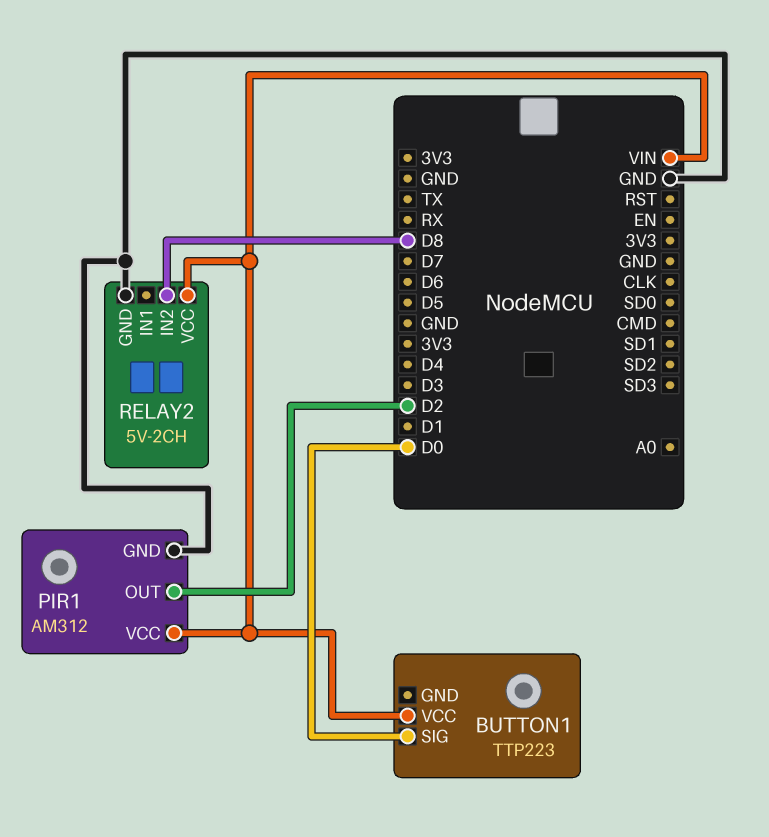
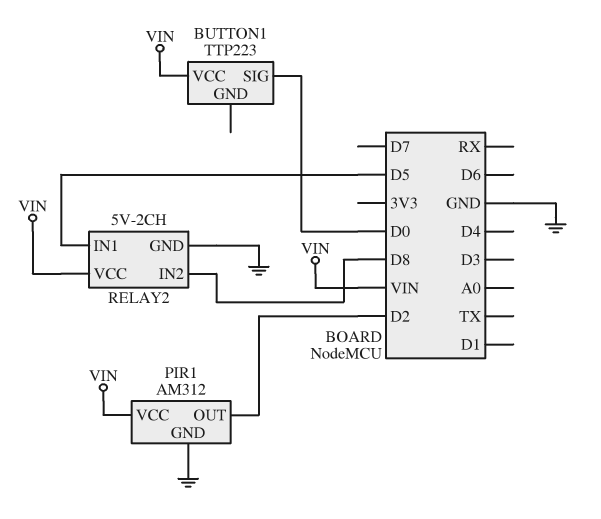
RELAY2 pin IN1: none -> D5

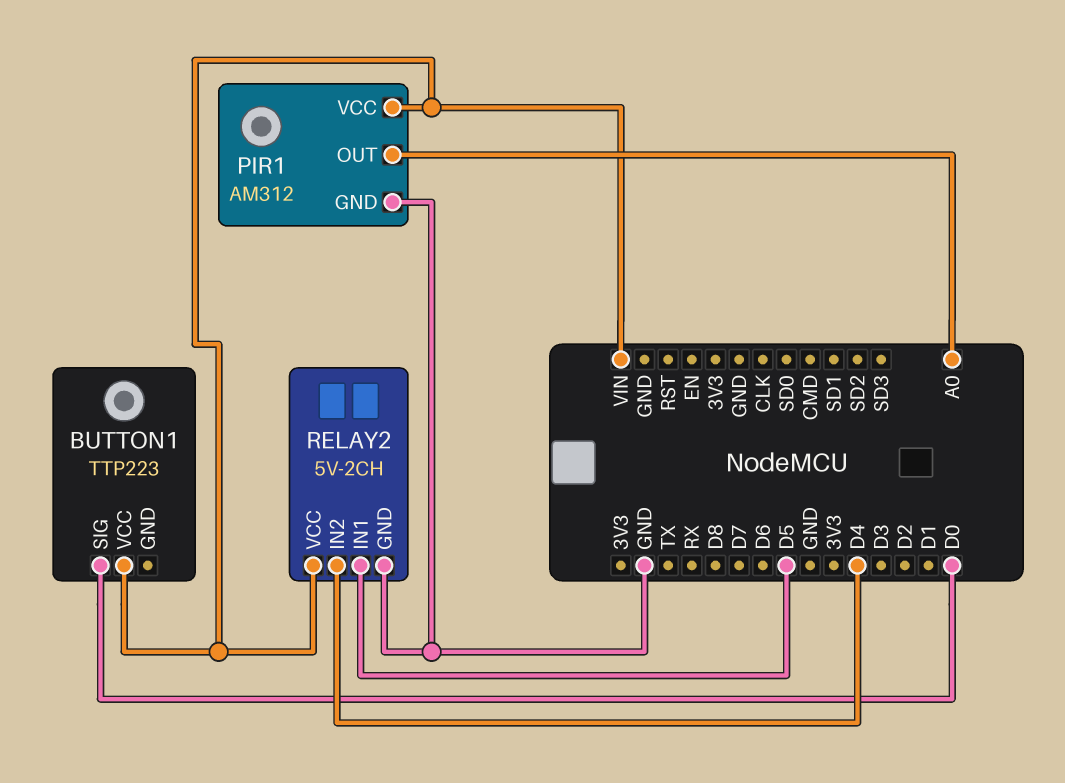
PIR1 pin OUT: D2 -> A0
RELAY2 pin IN2: D8 -> D4

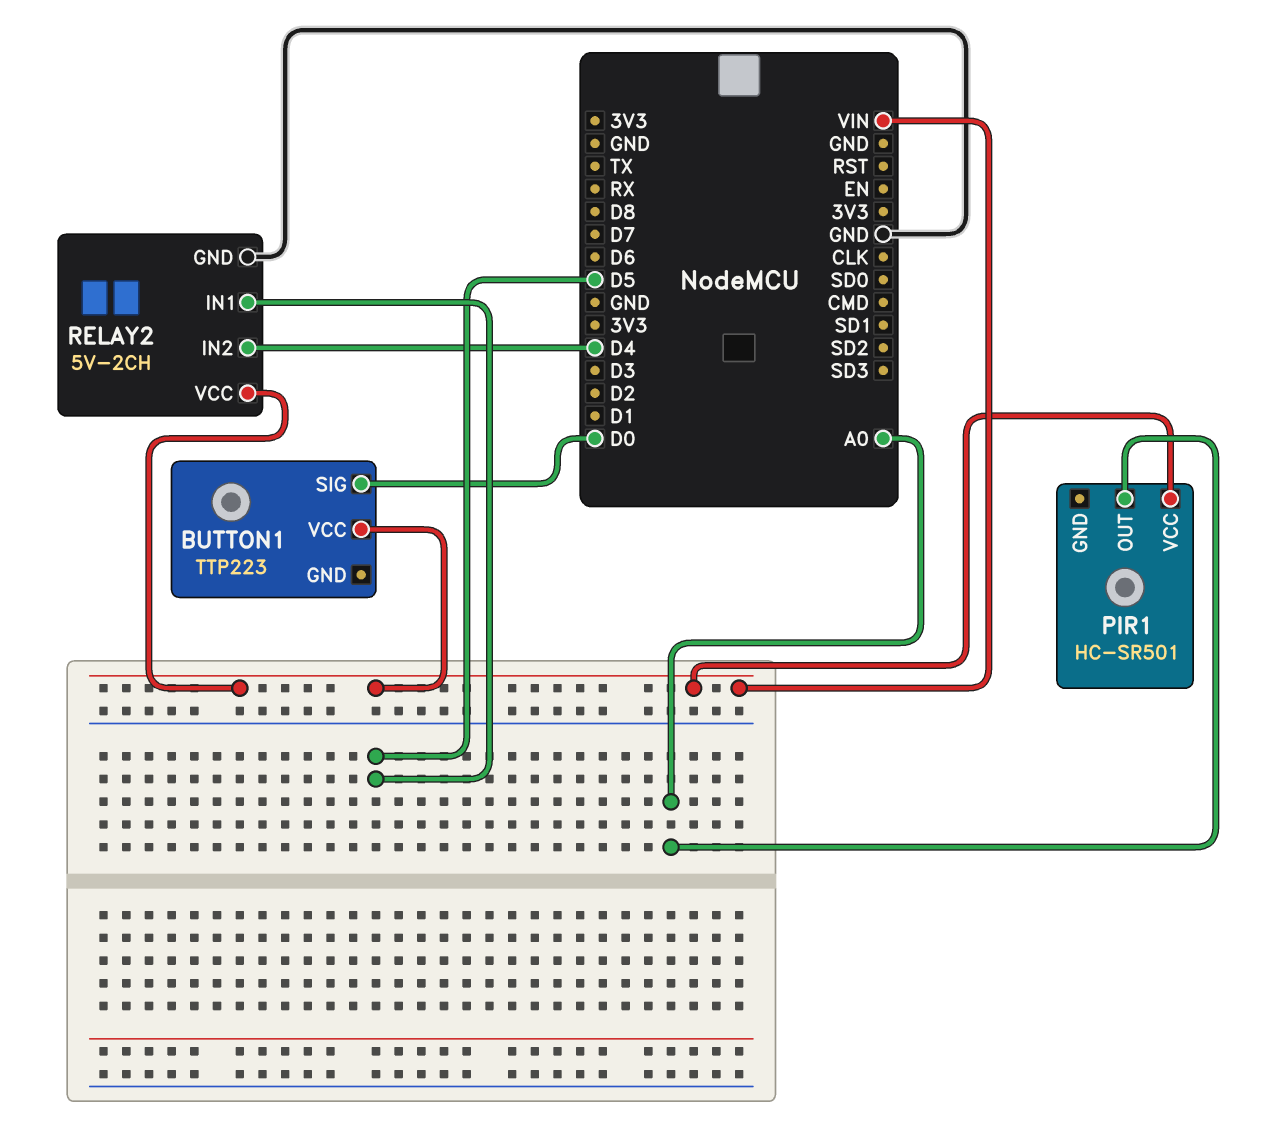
PIR1: AM312 -> HC-SR501
PIR1 pin GND: GND -> none

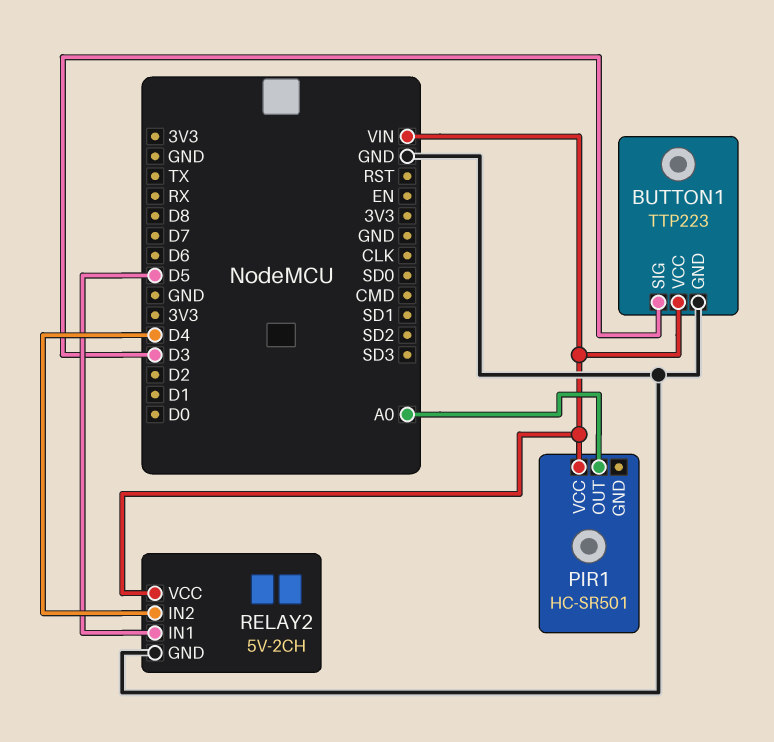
BUTTON1 pin GND: none -> GND
BUTTON1 pin SIG: D0 -> D3

